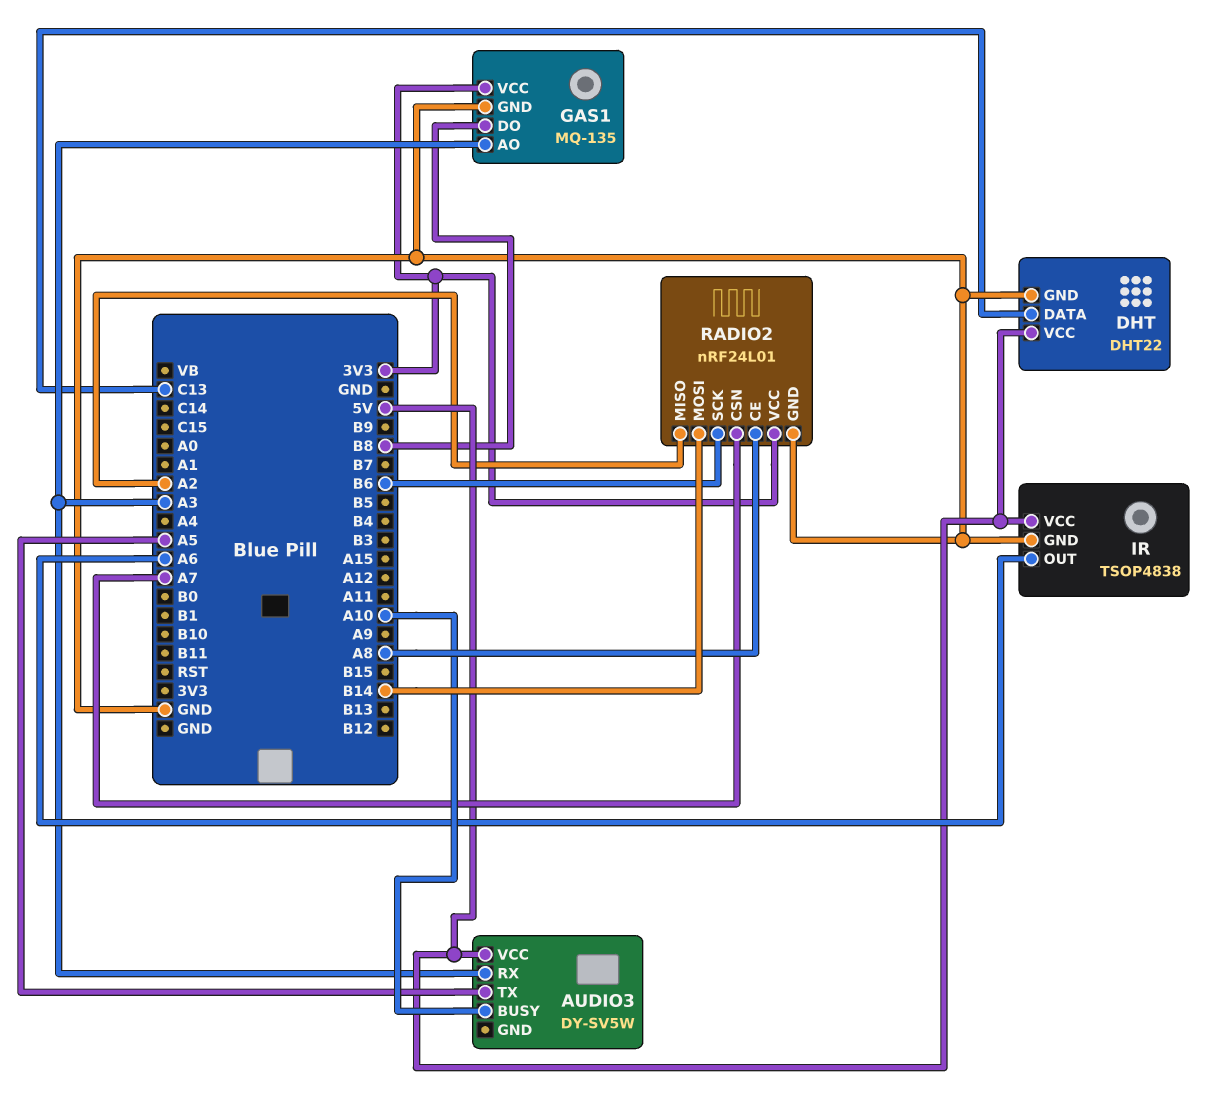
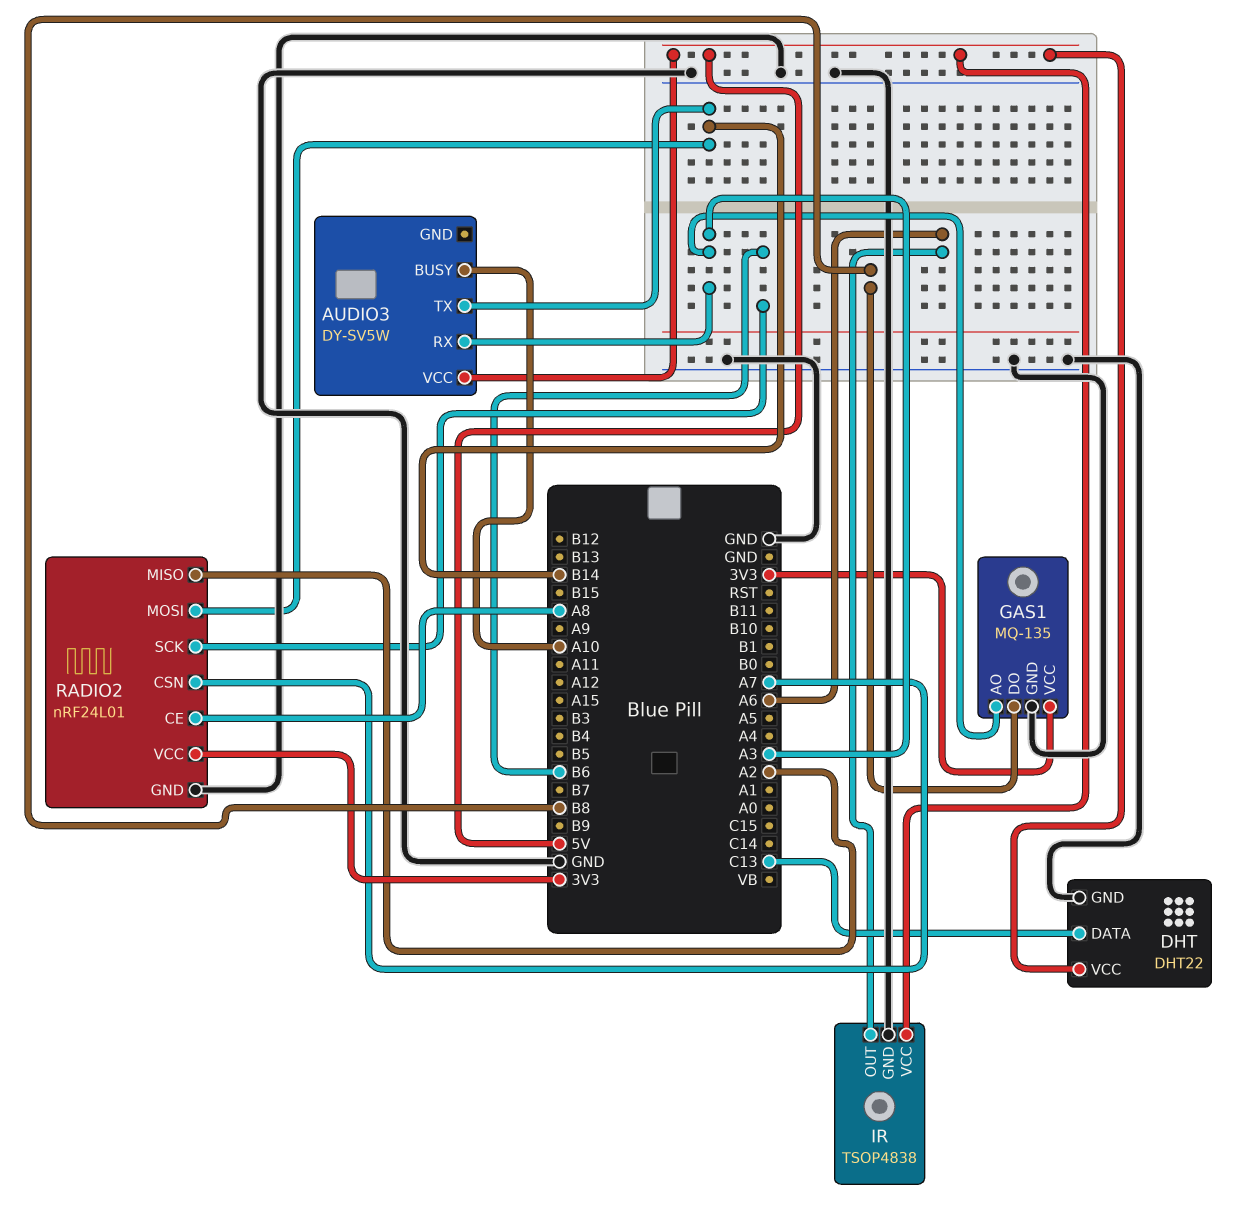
AUDIO3 pin TX: A5 -> B14

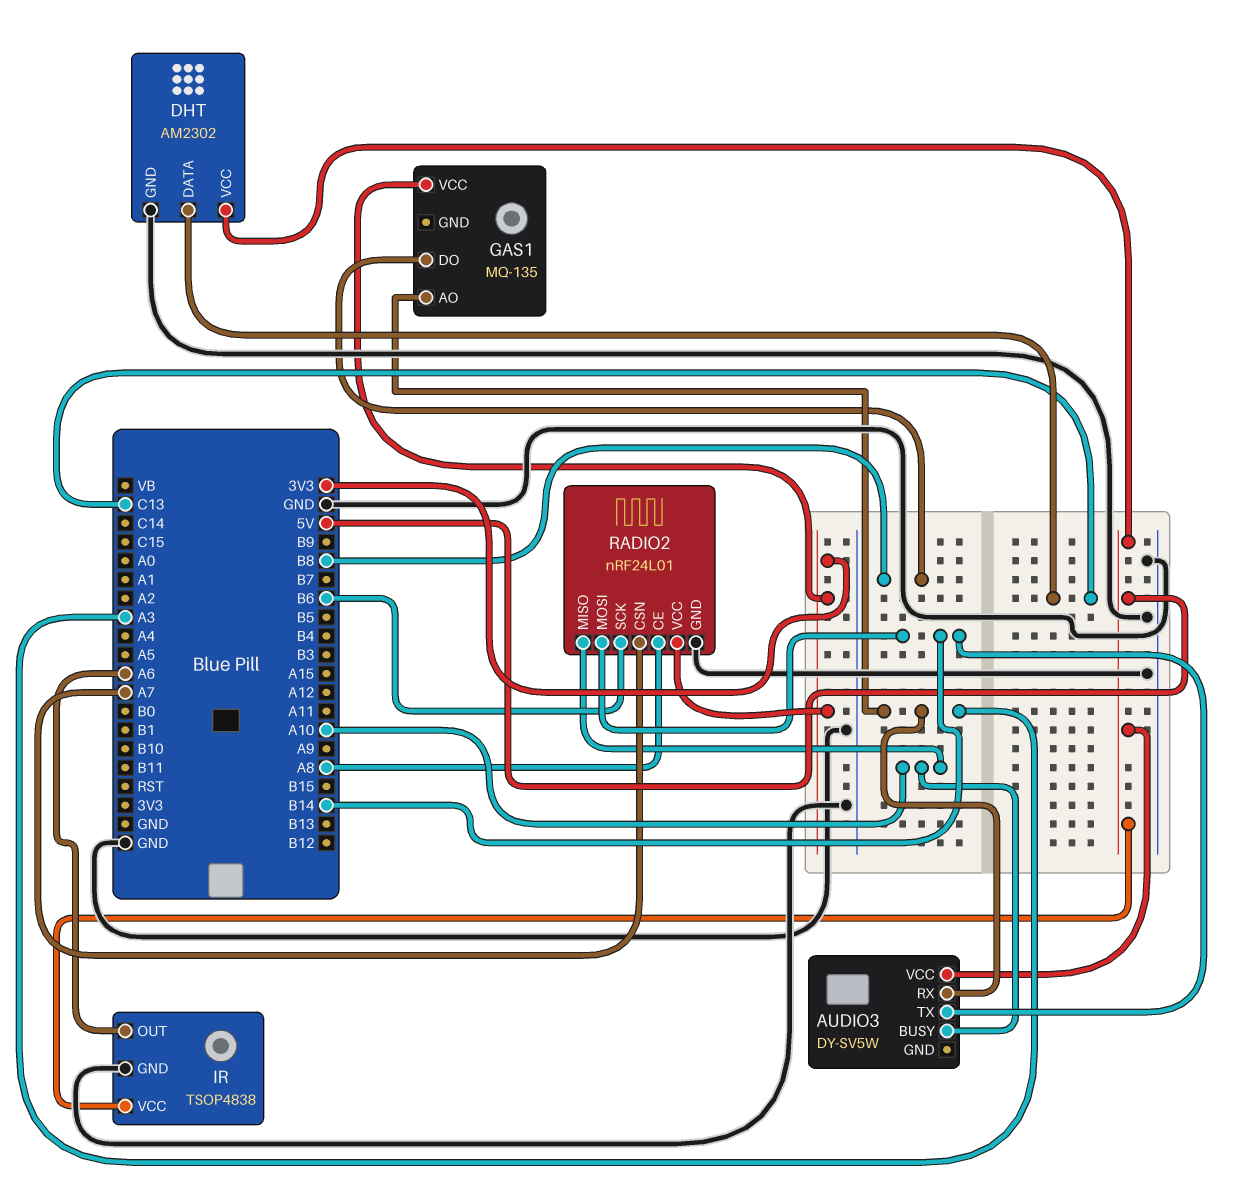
DHT: DHT22 -> AM2302
GAS1 pin GND: GND -> none
RADIO2 pin MISO: A2 -> A10

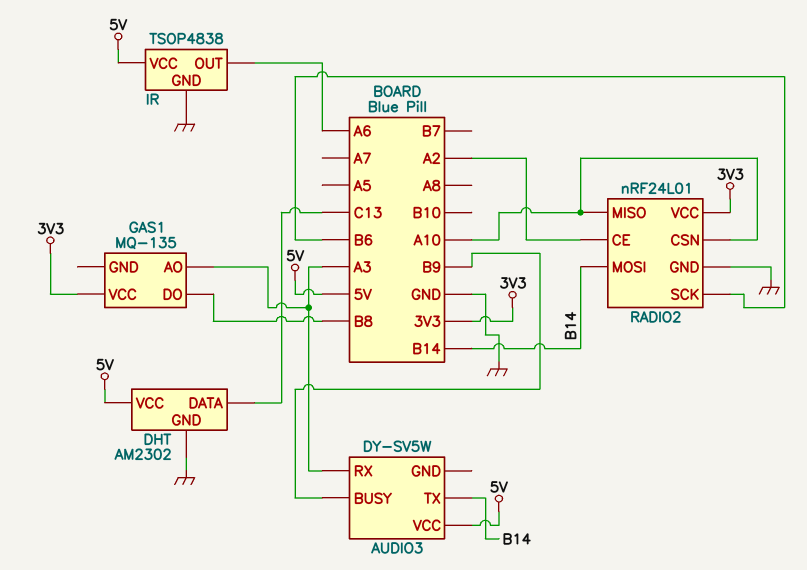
AUDIO3 pin BUSY: A10 -> B9
RADIO2 pin CE: A8 -> A2
RADIO2 pin CSN: A7 -> A10

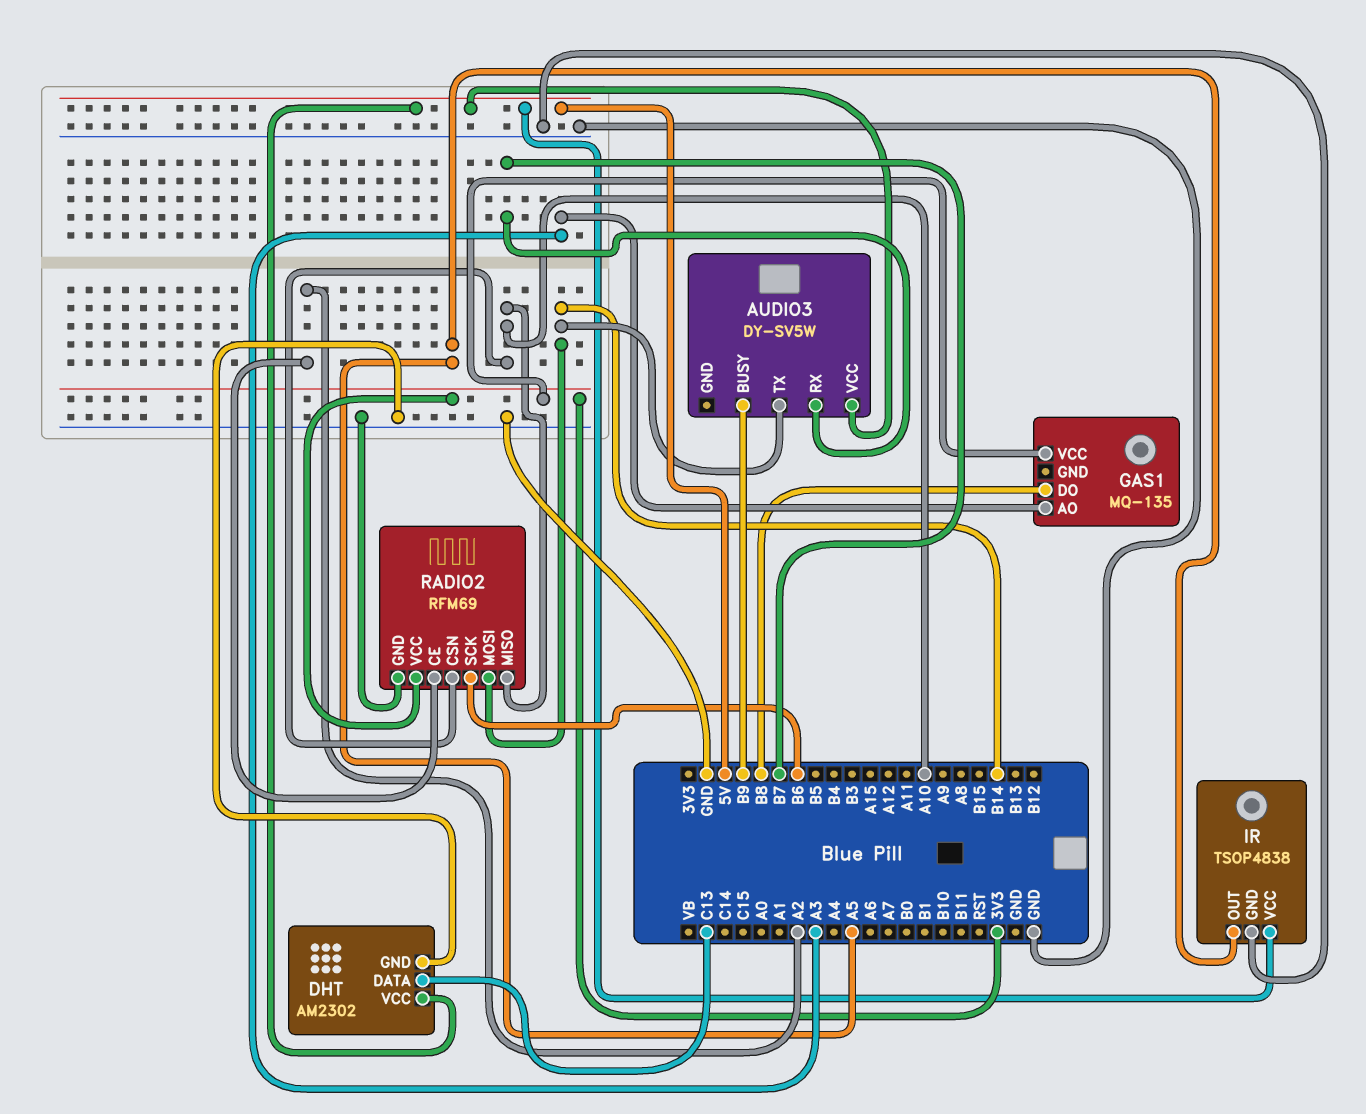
AUDIO3 pin RX: A3 -> B7
IR pin OUT: A6 -> A5
RADIO2: nRF24L01 -> RFM69

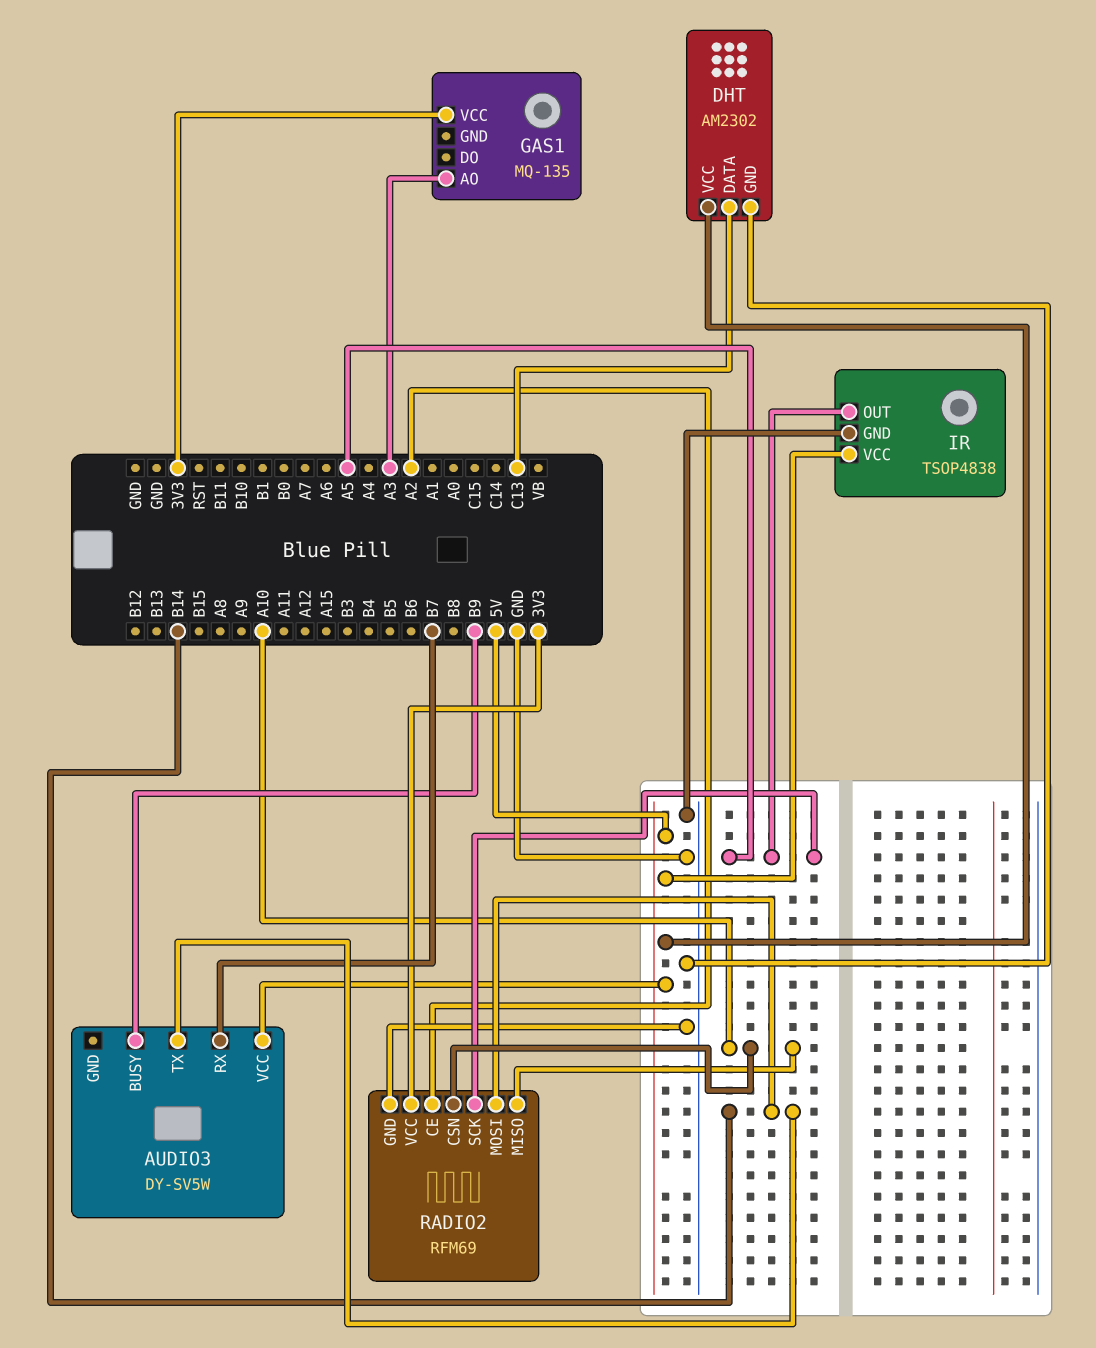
GAS1 pin DO: B8 -> none
RADIO2 pin SCK: B6 -> A5

